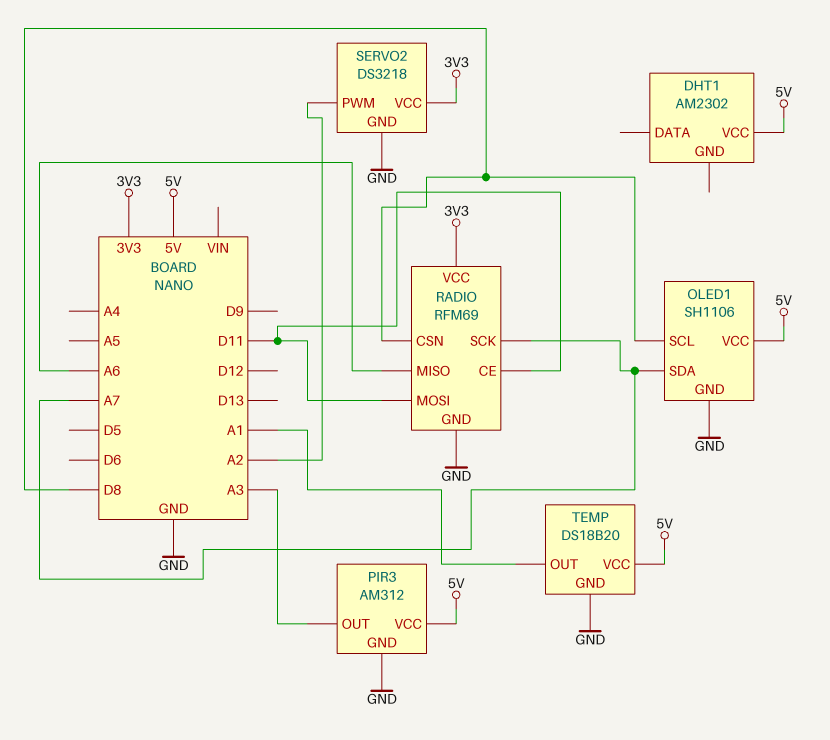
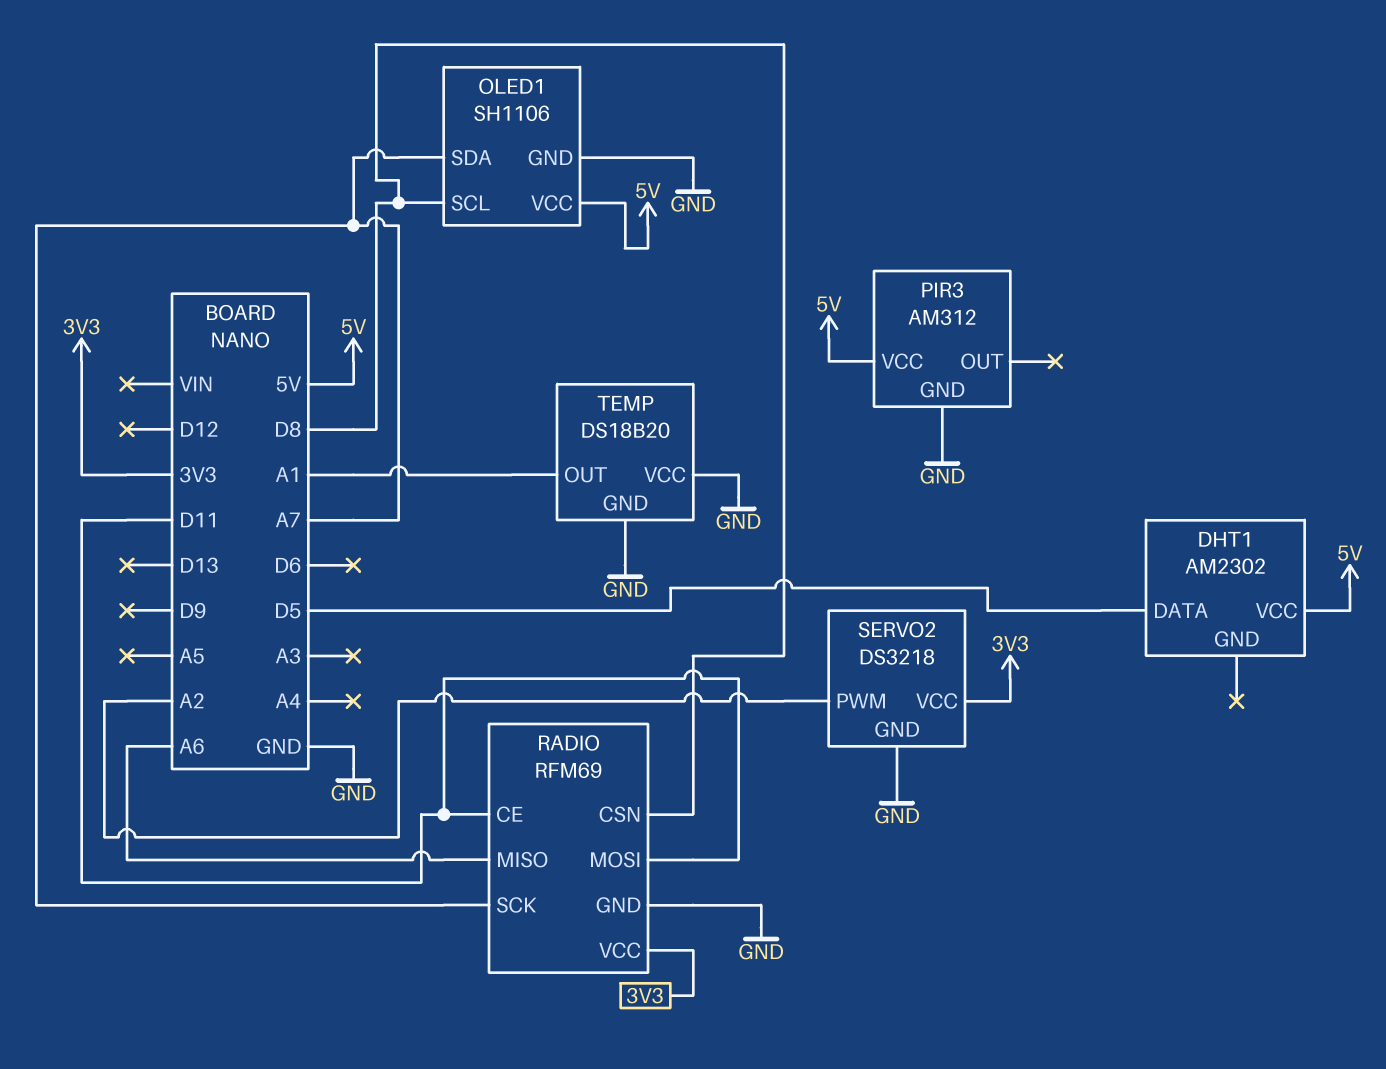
DHT1 pin DATA: none -> D5
PIR3 pin OUT: A3 -> none
TEMP pin VCC: 5V -> GND

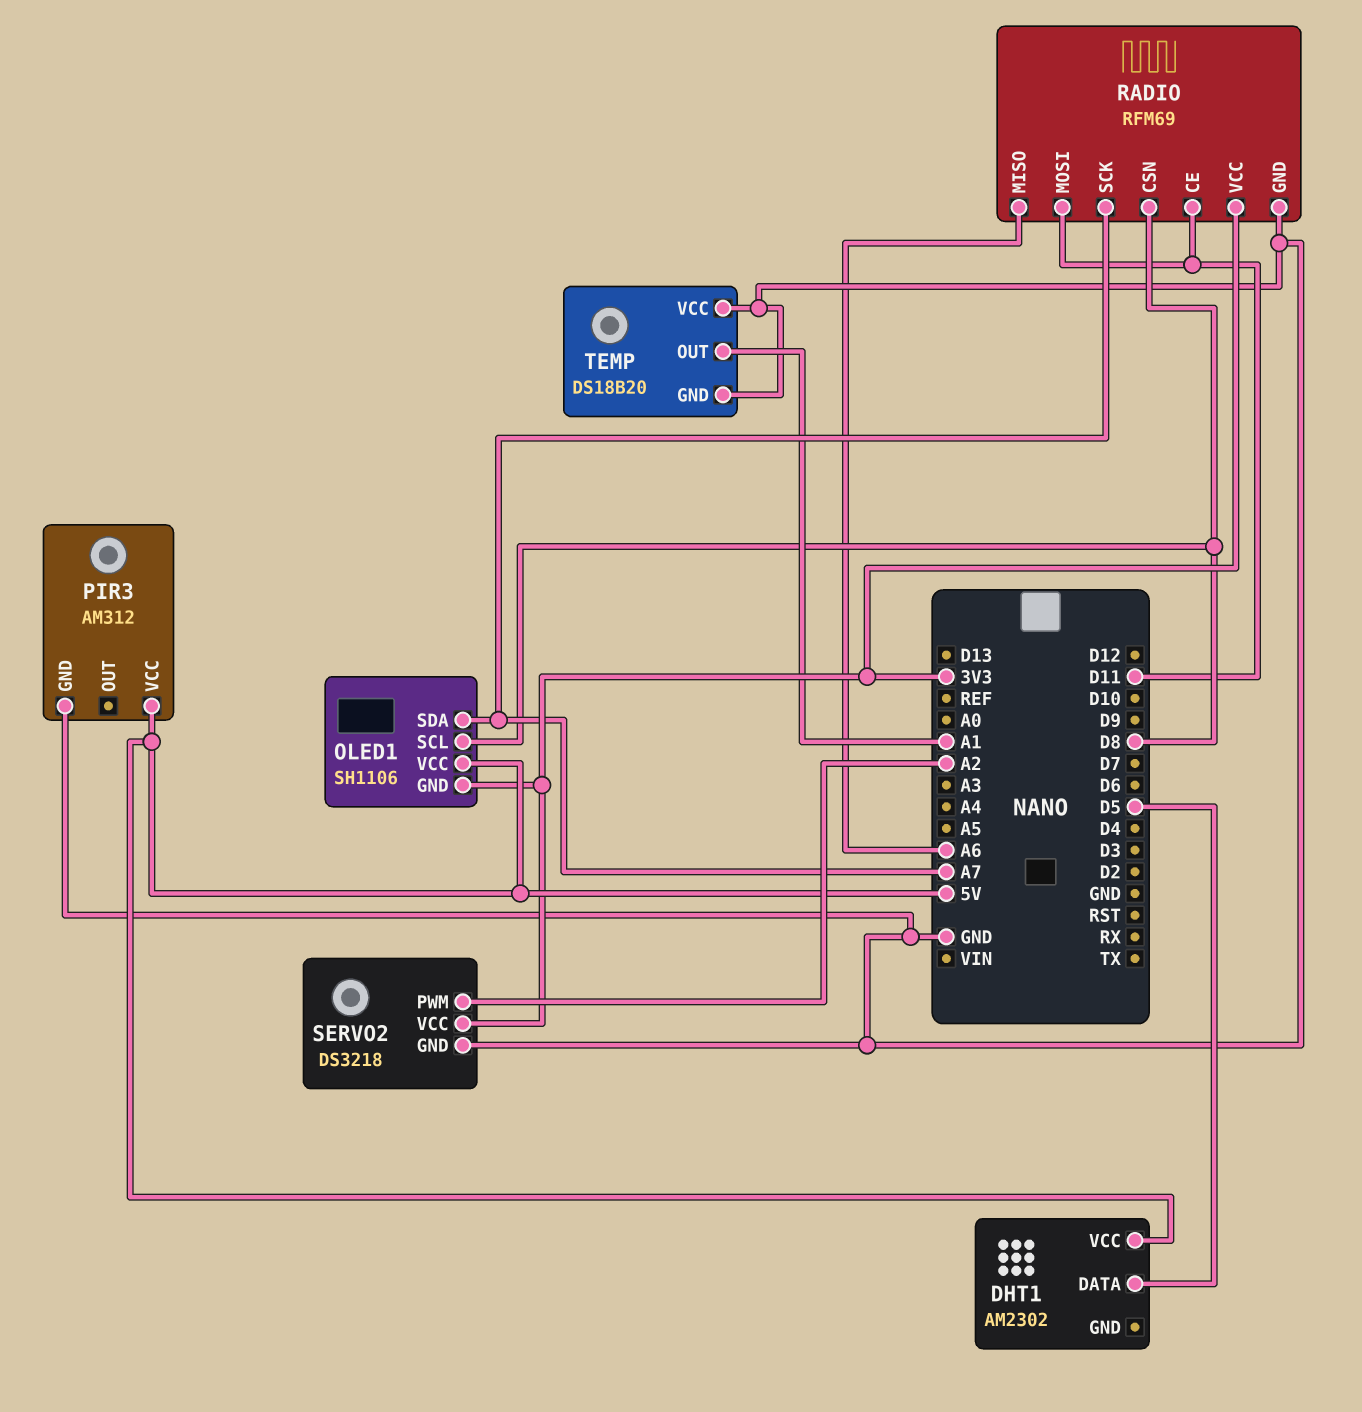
OLED1 pin GND: GND -> 3V3

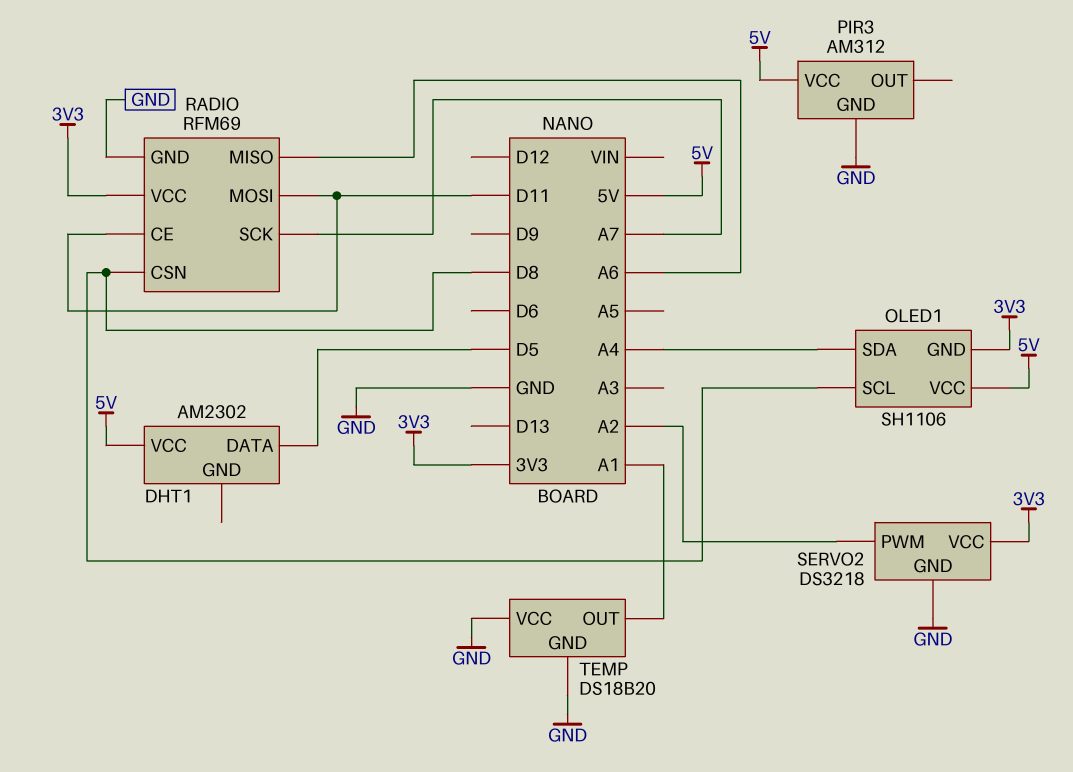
OLED1 pin SDA: A7 -> A4

